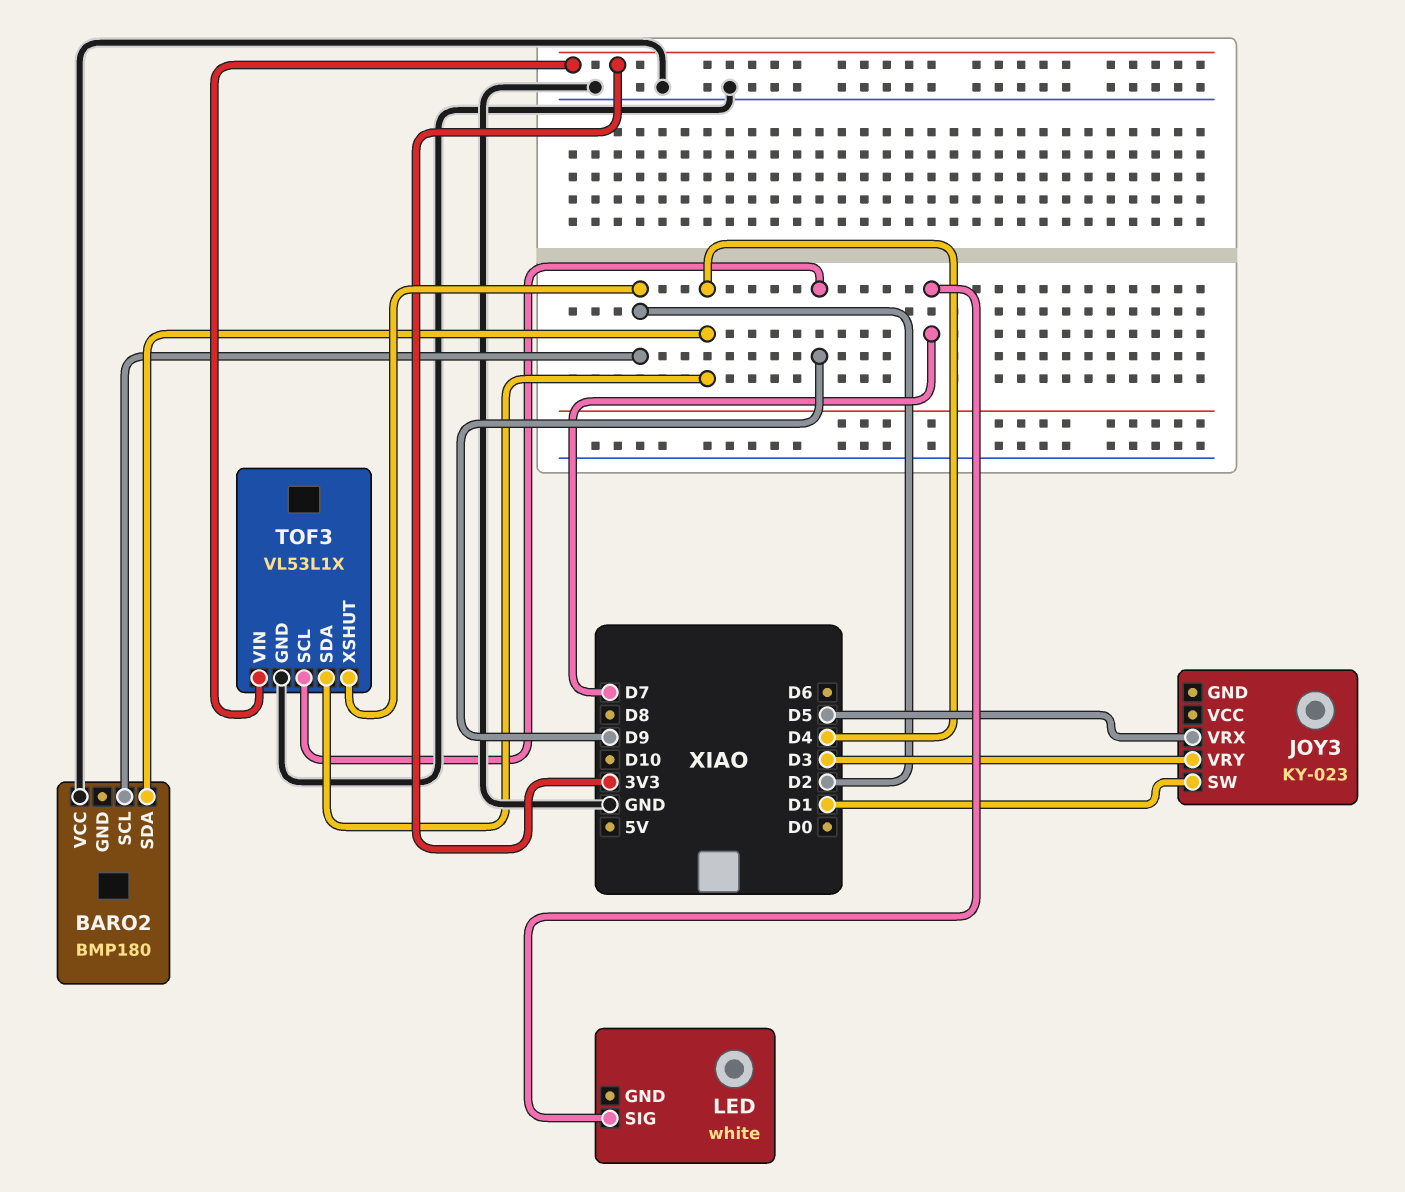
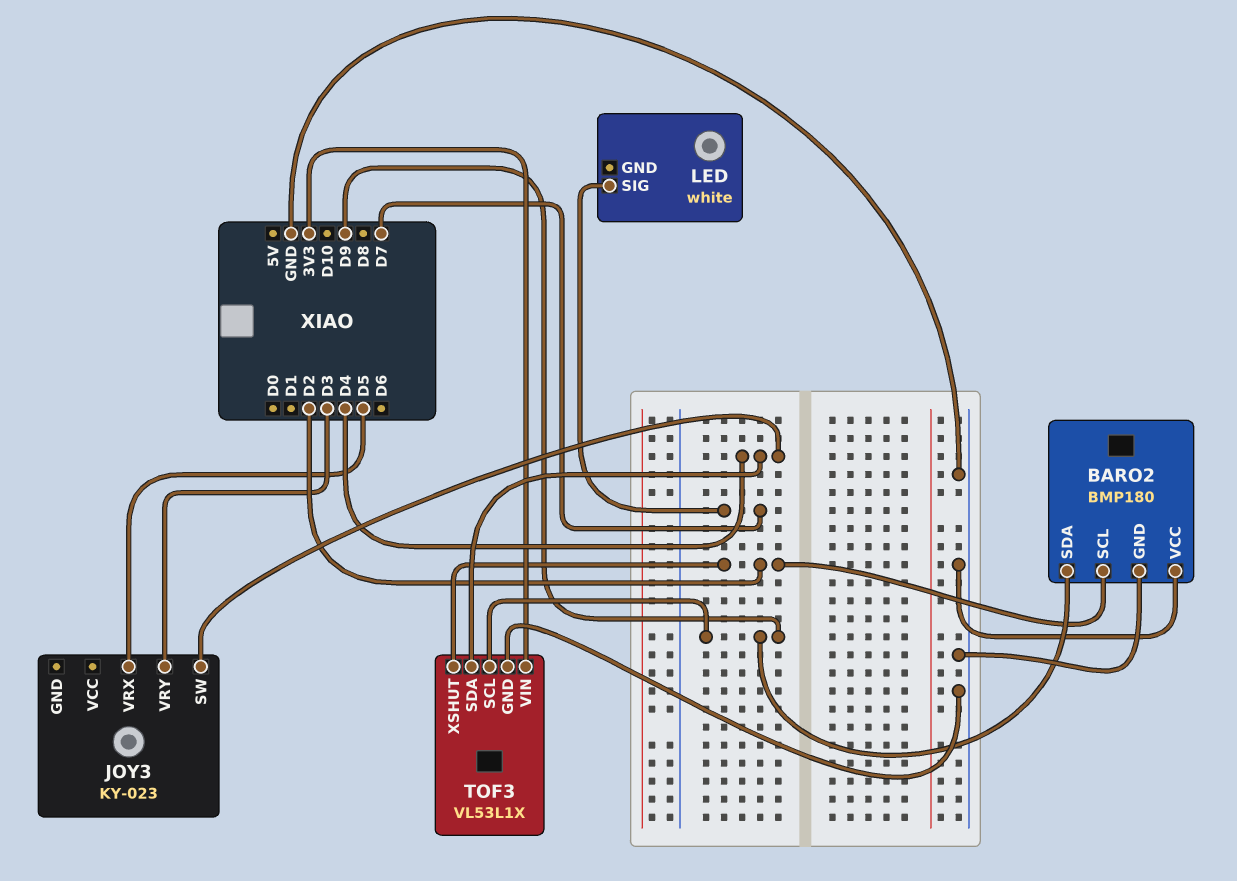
BARO2 pin GND: none -> GND
BARO2 pin SDA: D4 -> D9
JOY3 pin SW: D1 -> D4

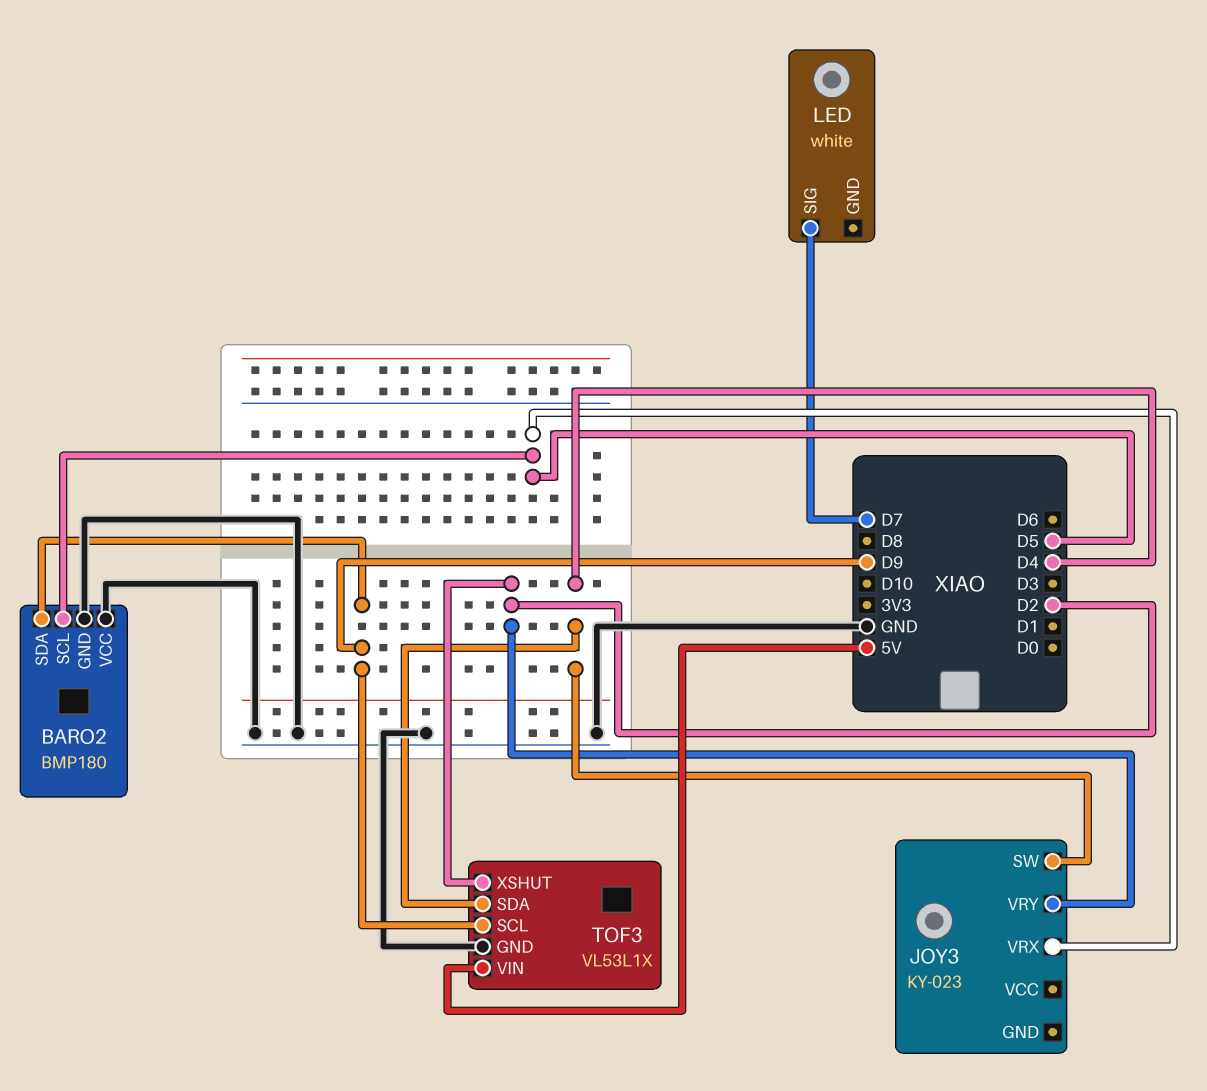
BARO2 pin SCL: D2 -> D5
JOY3 pin VRY: D3 -> D2
TOF3 pin VIN: 3V3 -> 5V

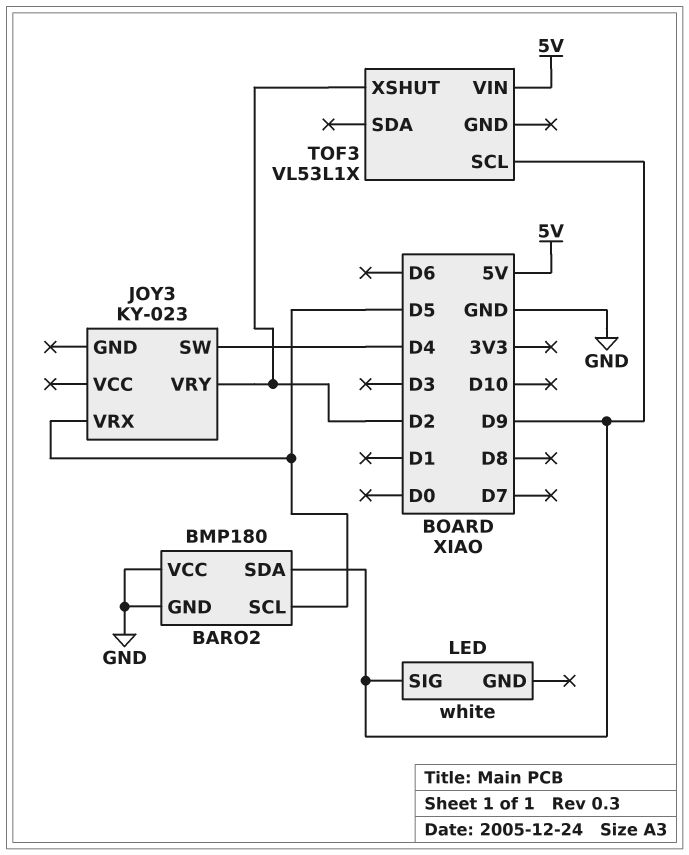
LED pin SIG: D7 -> D9
TOF3 pin GND: GND -> none
TOF3 pin SDA: D4 -> none

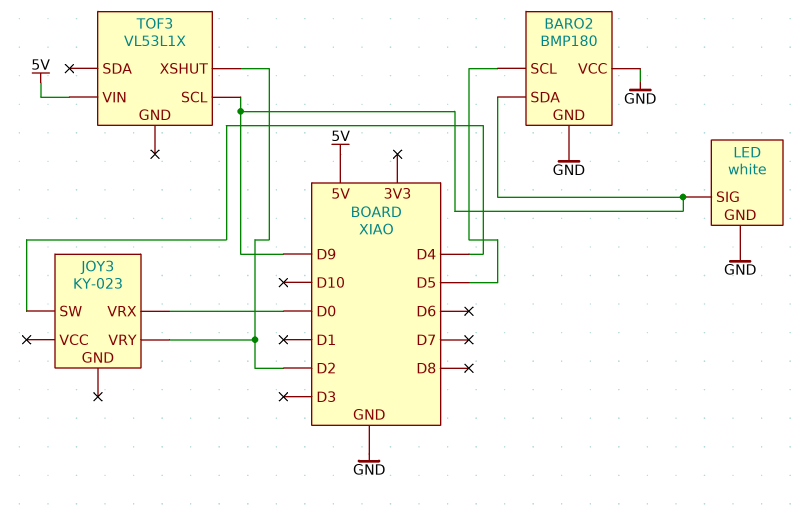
JOY3 pin VRX: D5 -> D0
LED pin GND: none -> GND

